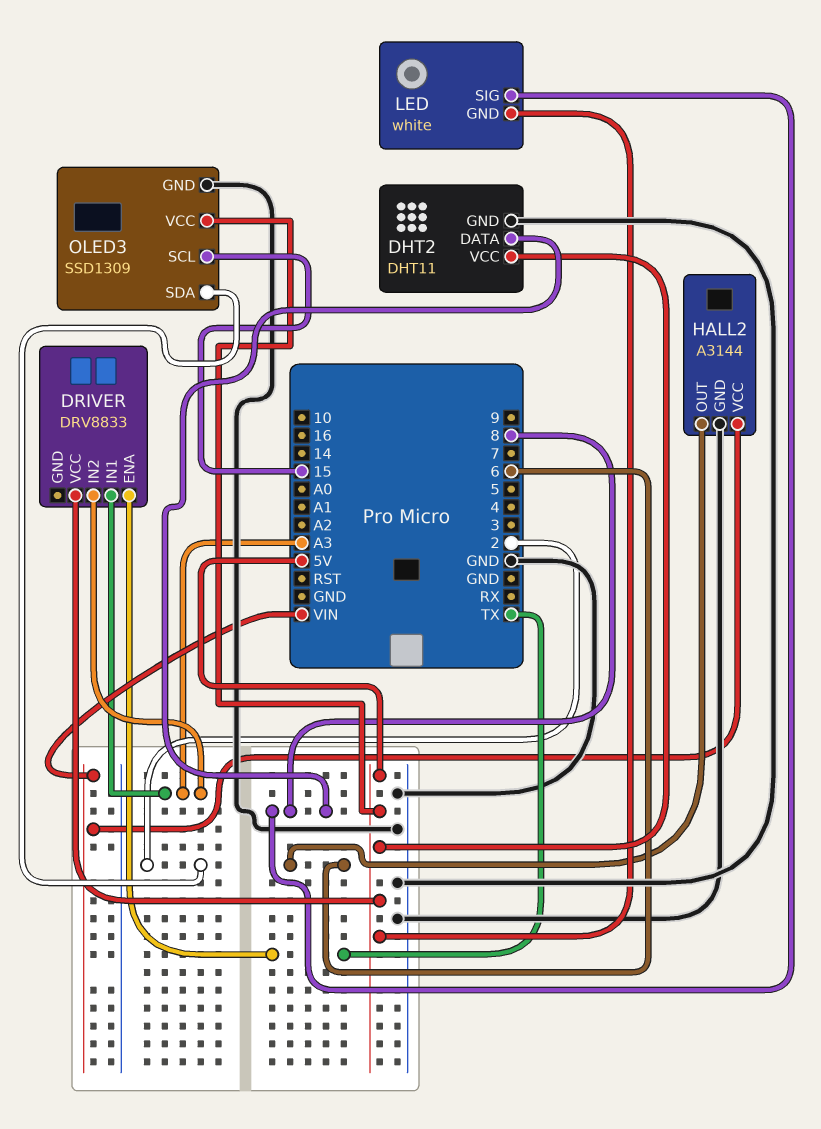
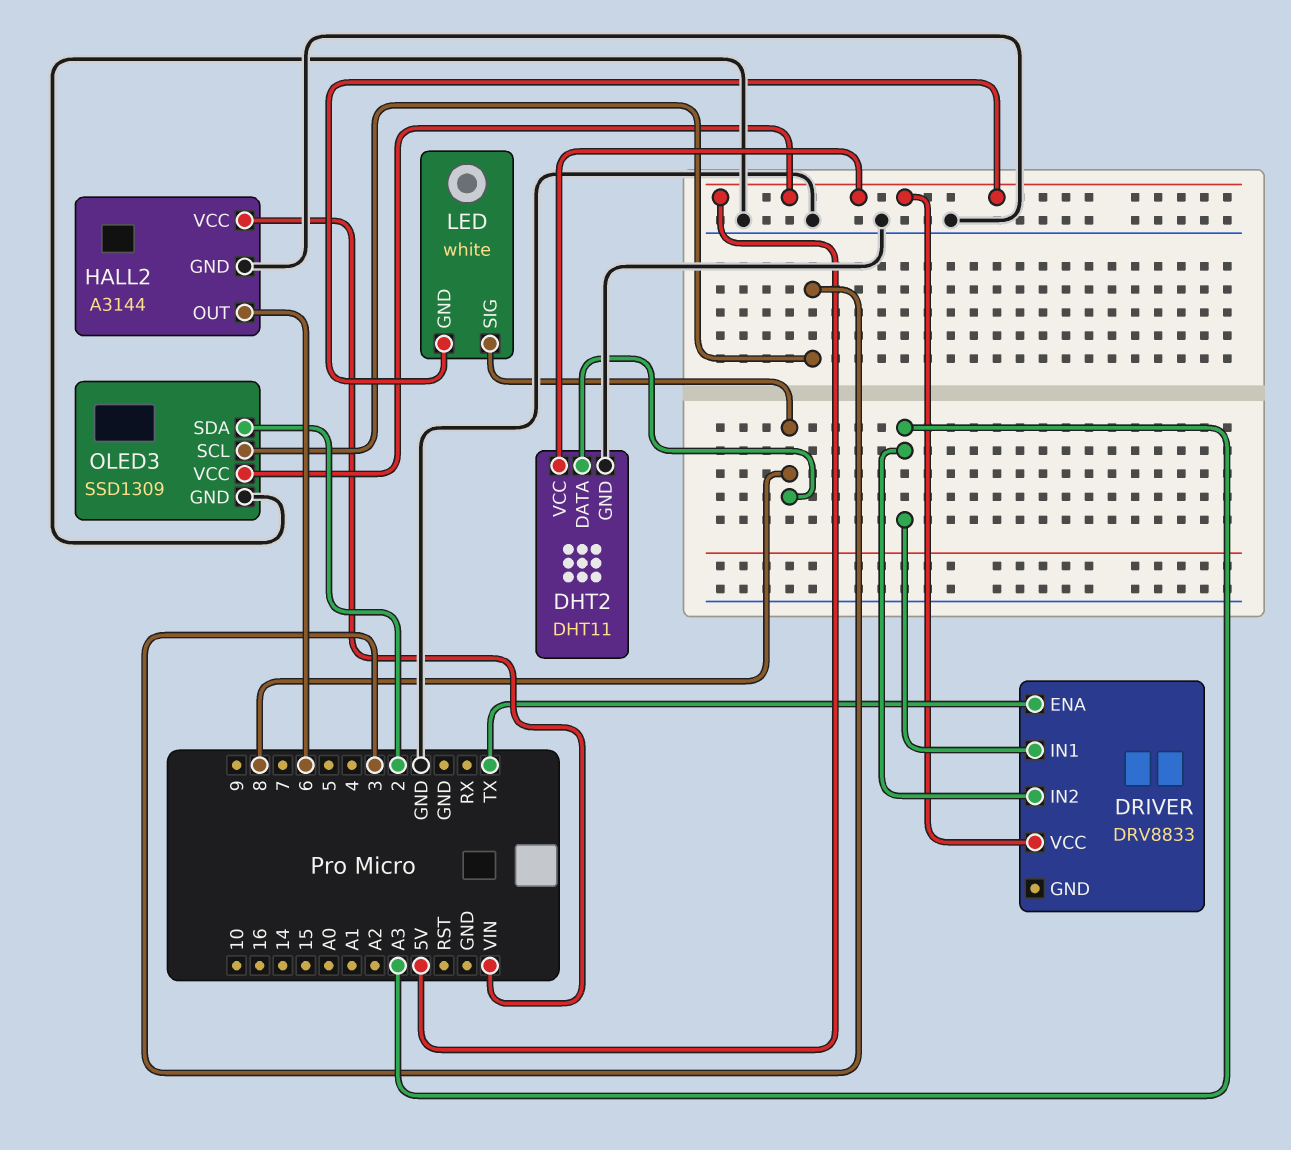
OLED3 pin SCL: 15 -> 3

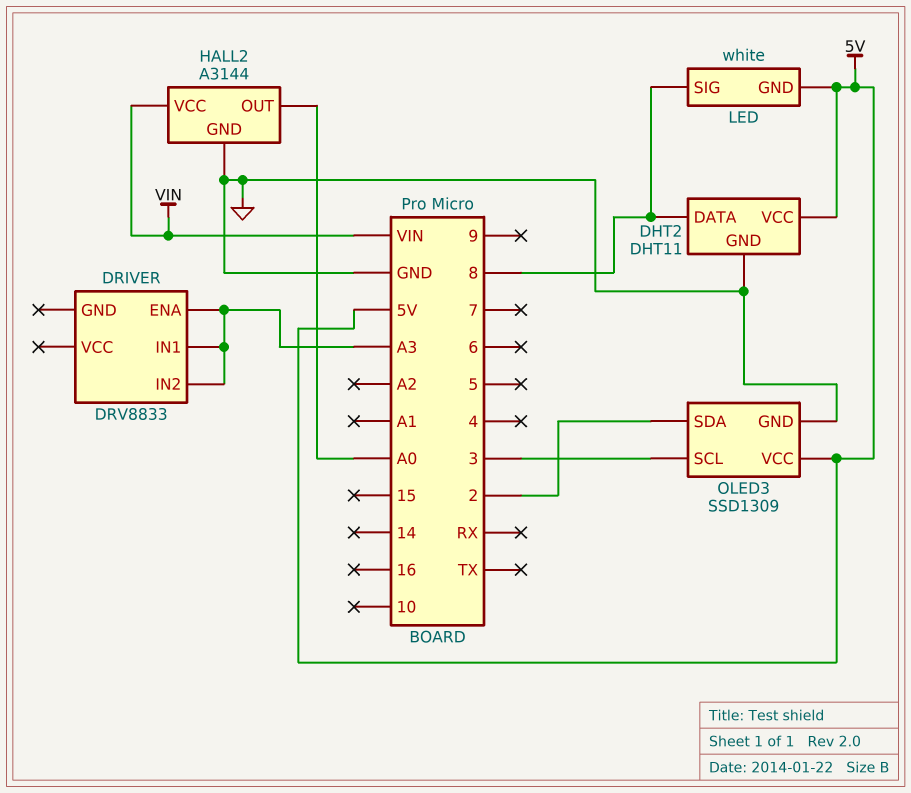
DRIVER pin ENA: TX -> A3
DRIVER pin VCC: 5V -> none
HALL2 pin OUT: 6 -> A0

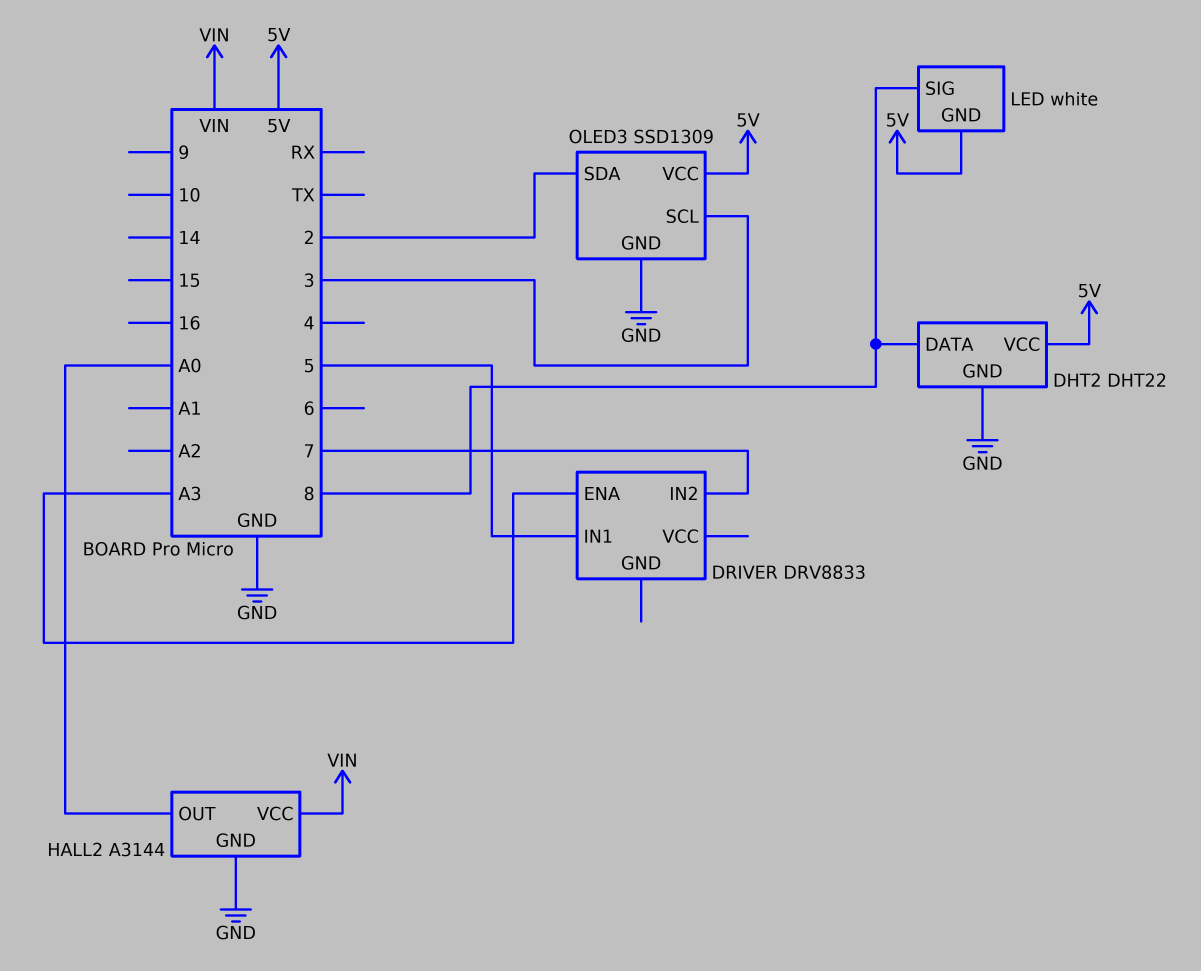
DHT2: DHT11 -> DHT22
DRIVER pin IN1: A3 -> 5
DRIVER pin IN2: A3 -> 7

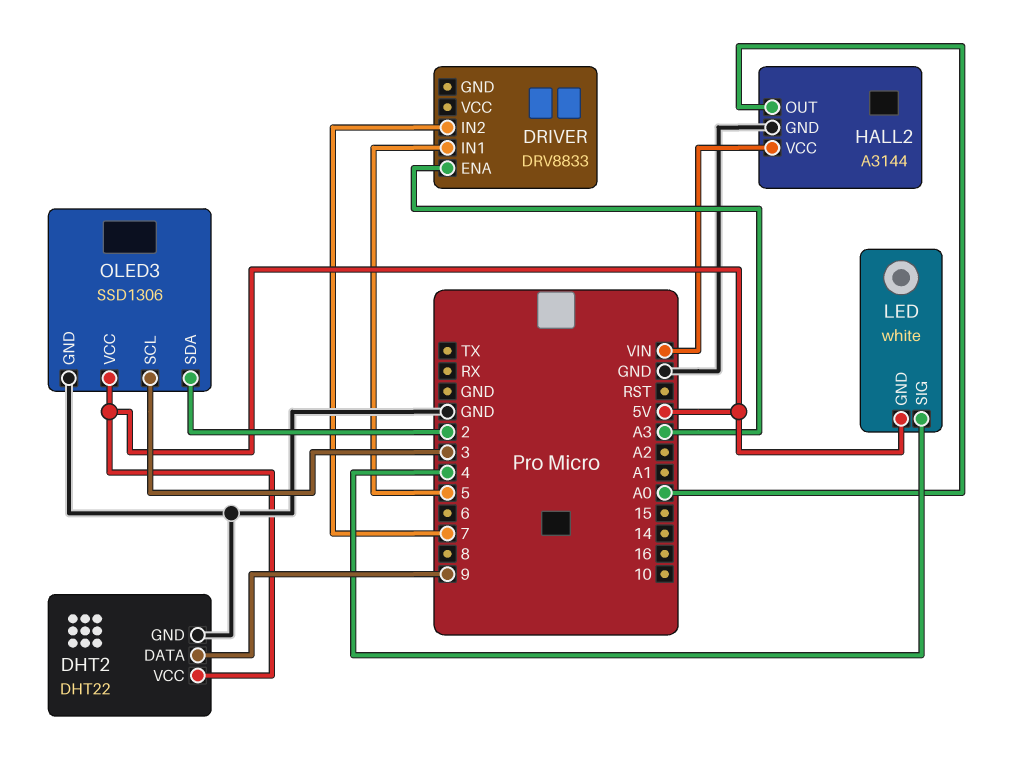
DHT2 pin DATA: 8 -> 9
LED pin SIG: 8 -> 4
OLED3: SSD1309 -> SSD1306

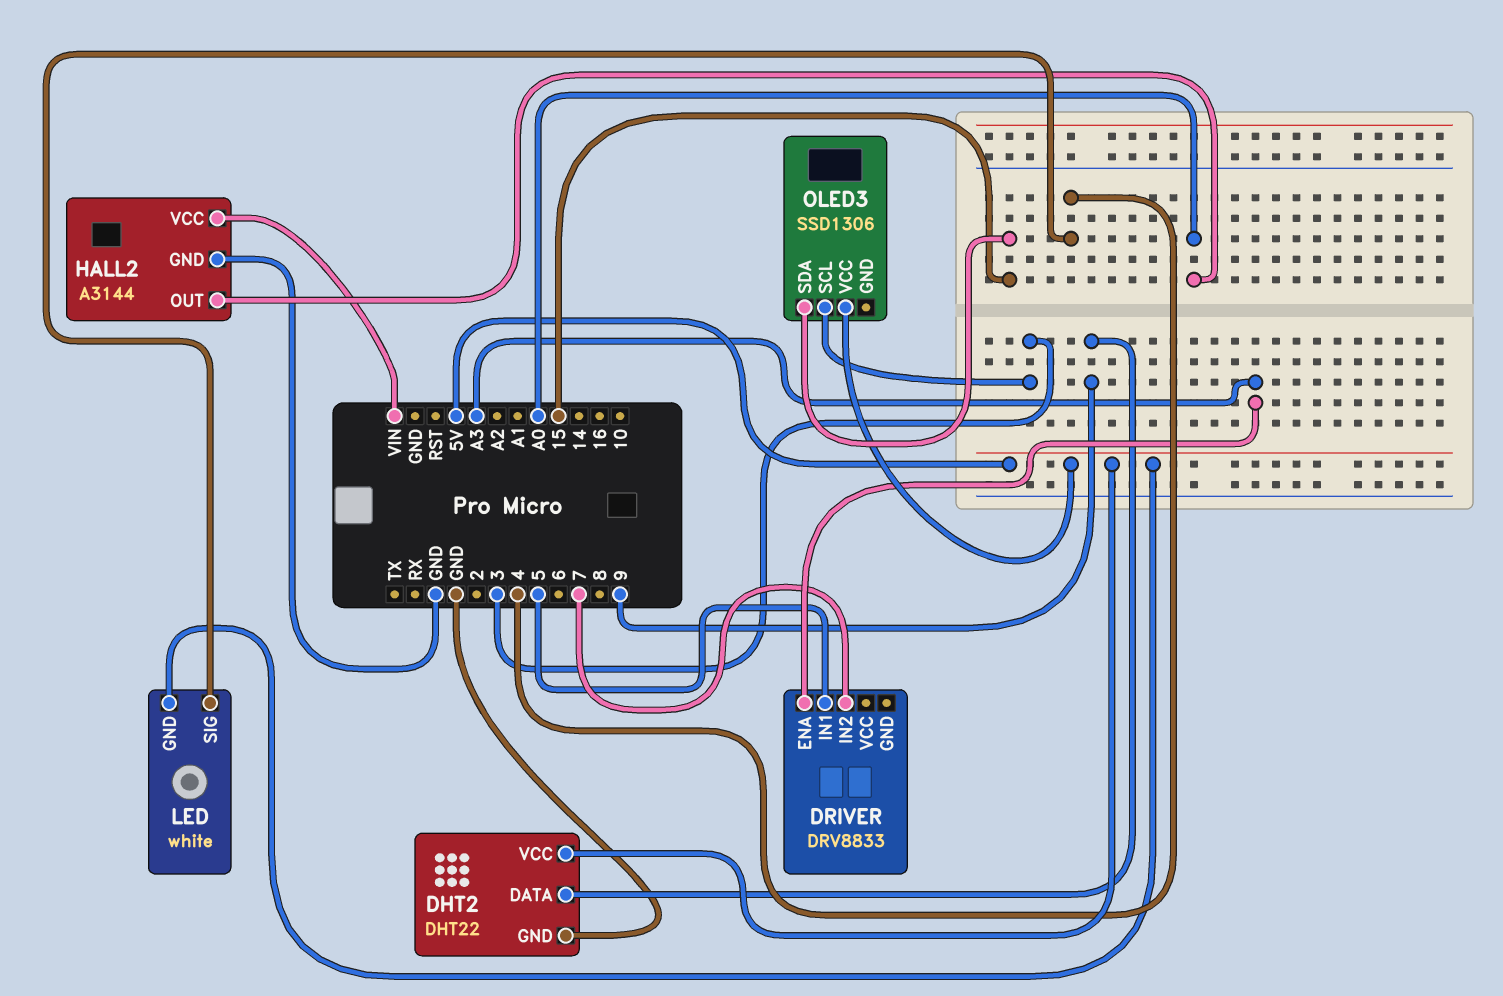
OLED3 pin GND: GND -> none
OLED3 pin SDA: 2 -> 15

